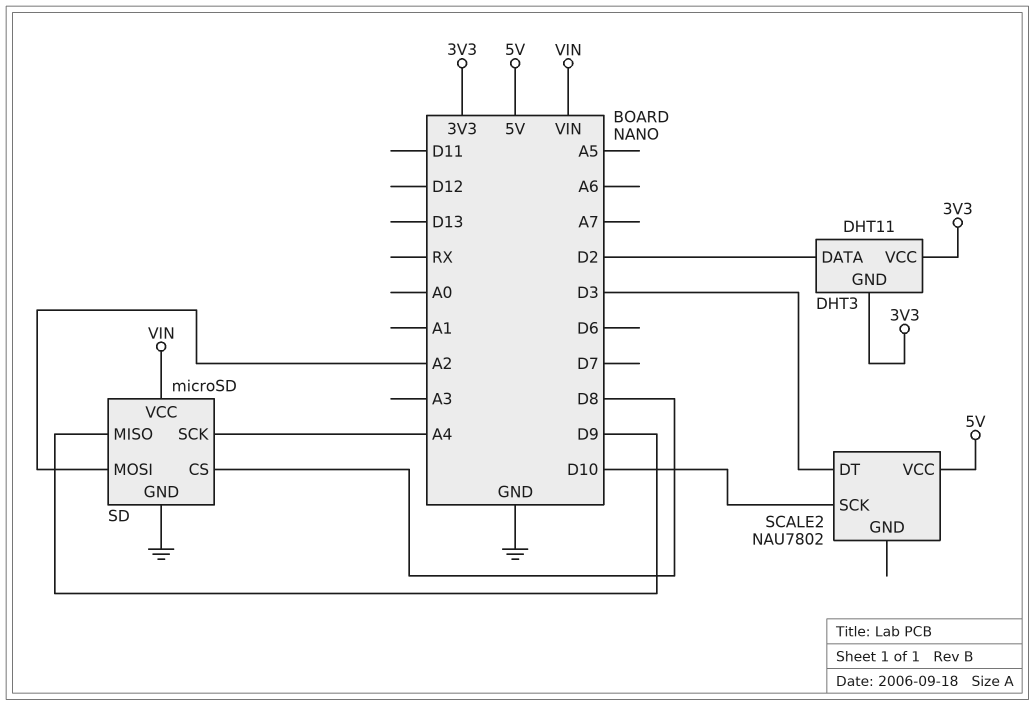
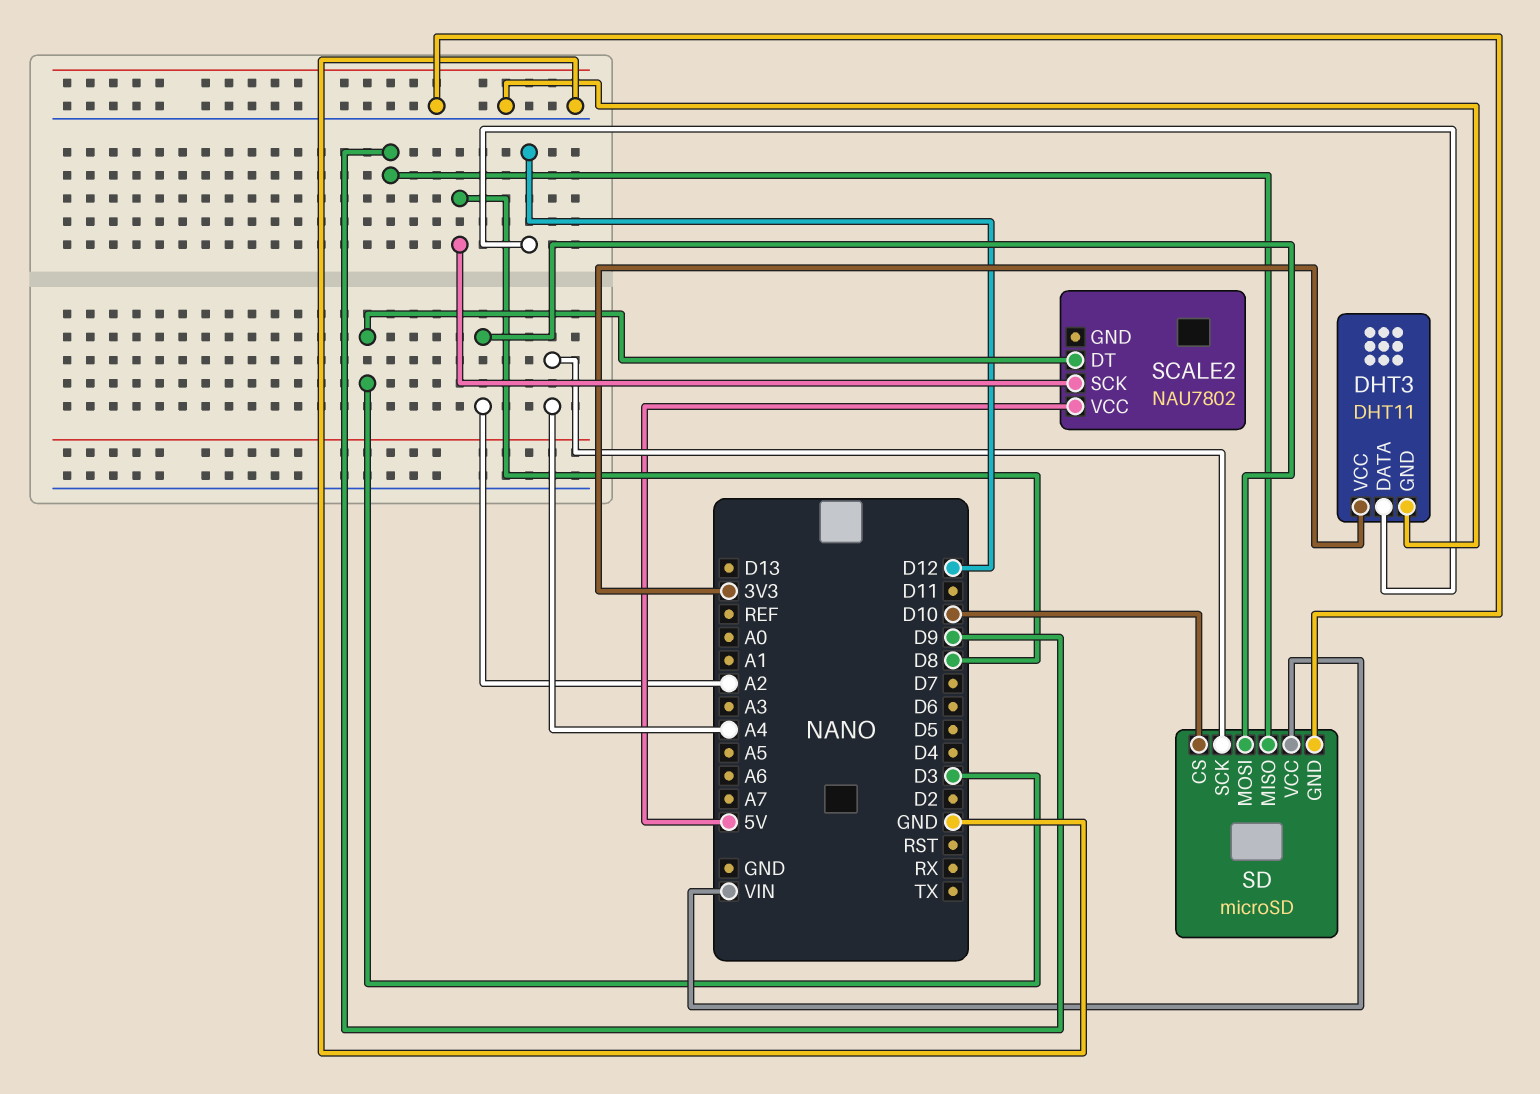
DHT3 pin DATA: D2 -> D12
DHT3 pin GND: 3V3 -> GND
SCALE2 pin SCK: D10 -> D8
SD pin CS: D8 -> D10

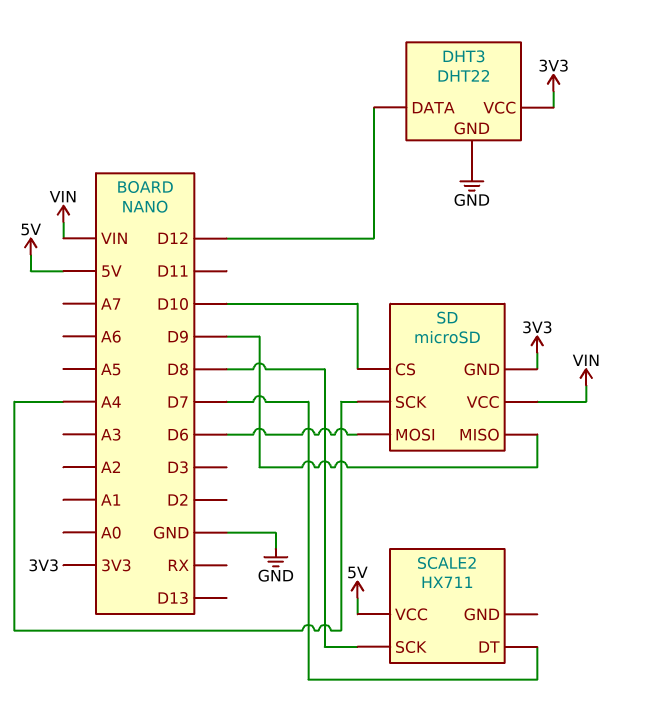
DHT3: DHT11 -> DHT22
SCALE2: NAU7802 -> HX711
SCALE2 pin DT: D3 -> D7
SD pin GND: GND -> 3V3
SD pin MOSI: A2 -> D6

